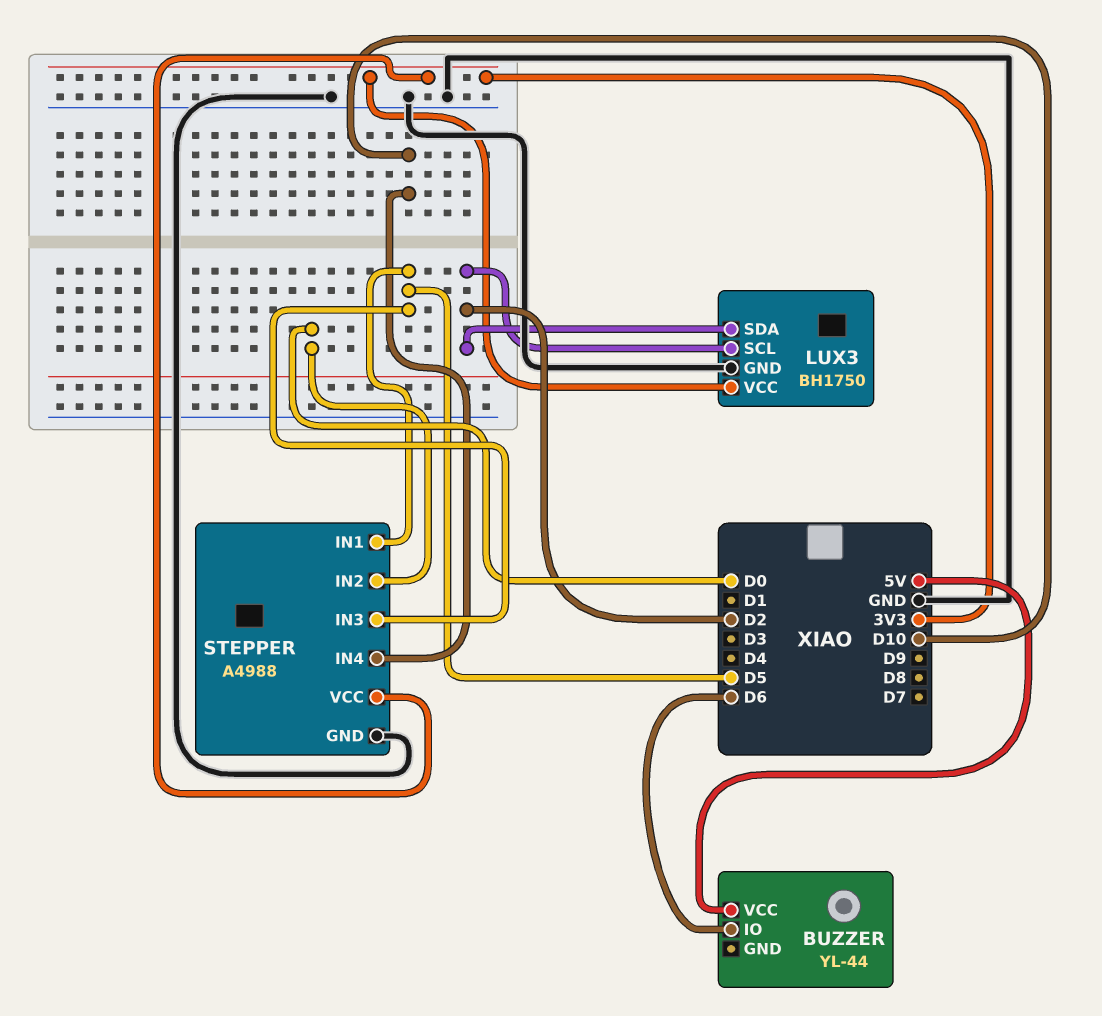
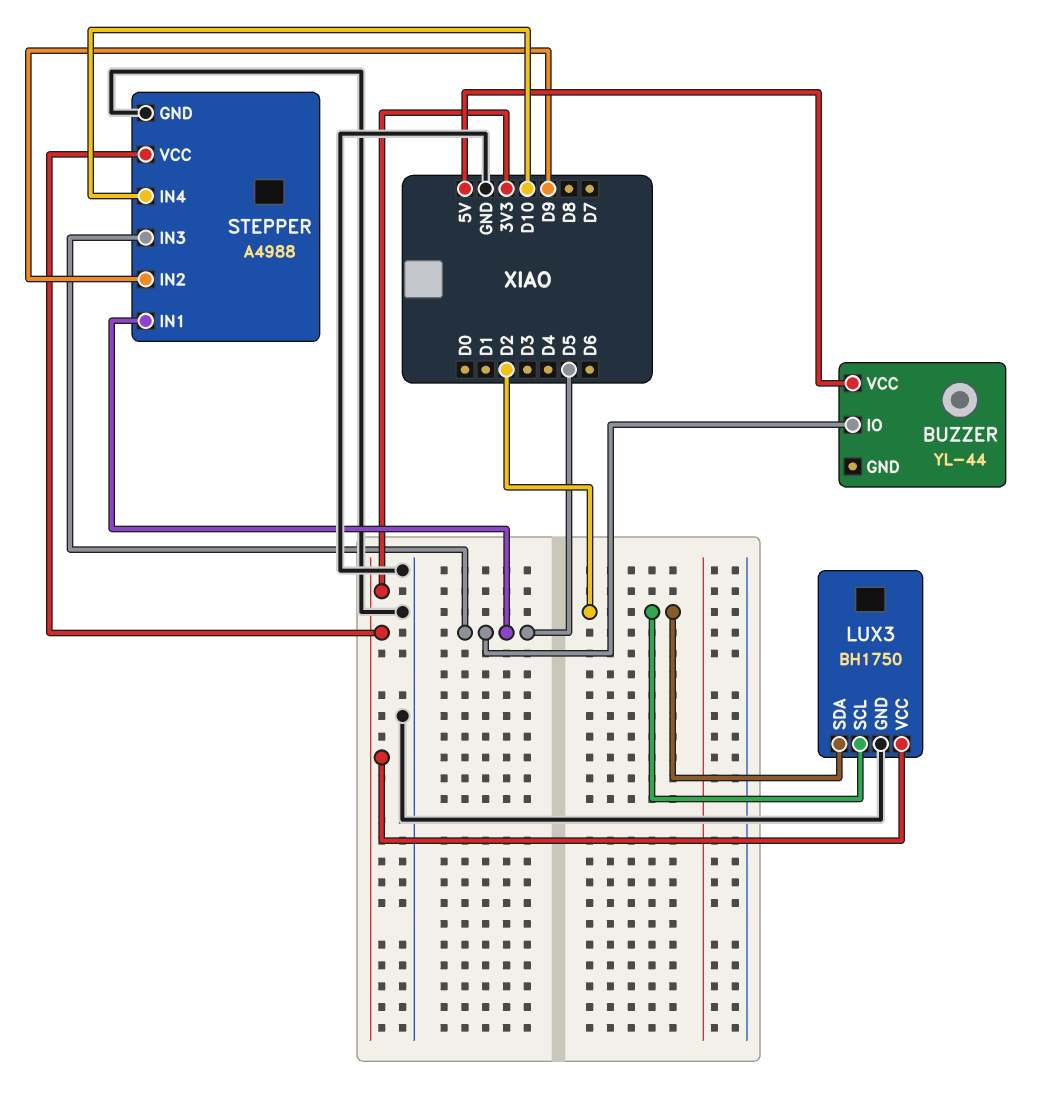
BUZZER pin IO: D6 -> D5
STEPPER pin IN2: D0 -> D9

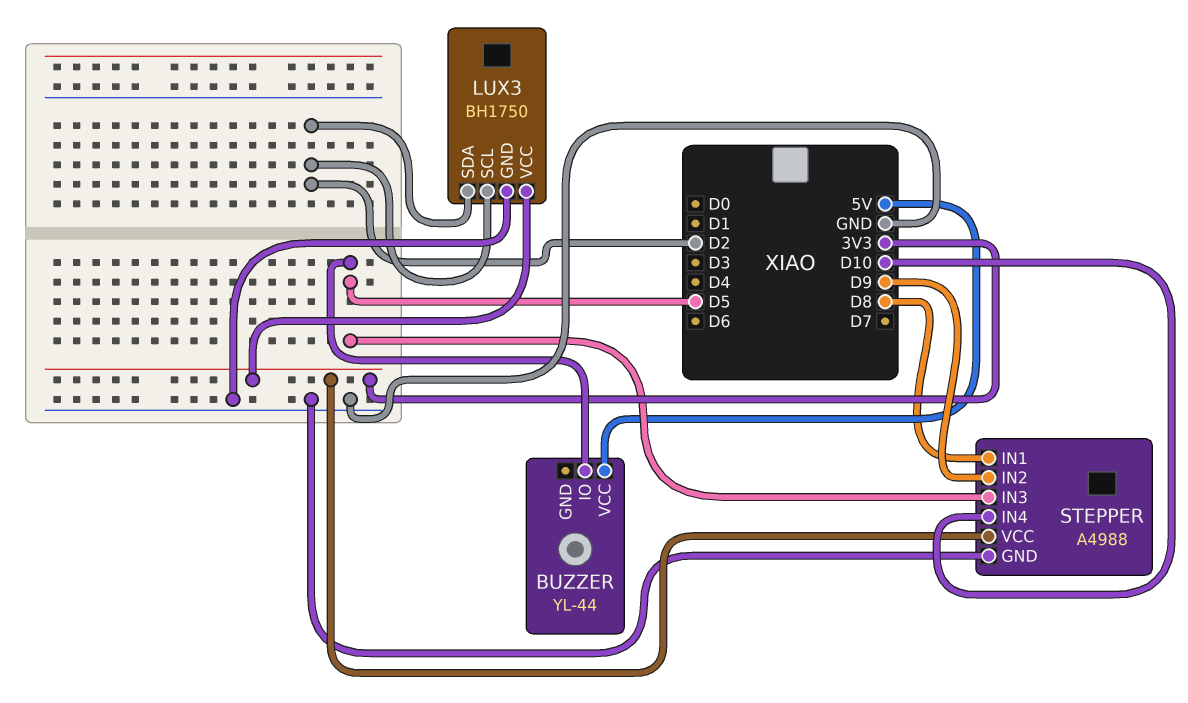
STEPPER pin IN1: D5 -> D8

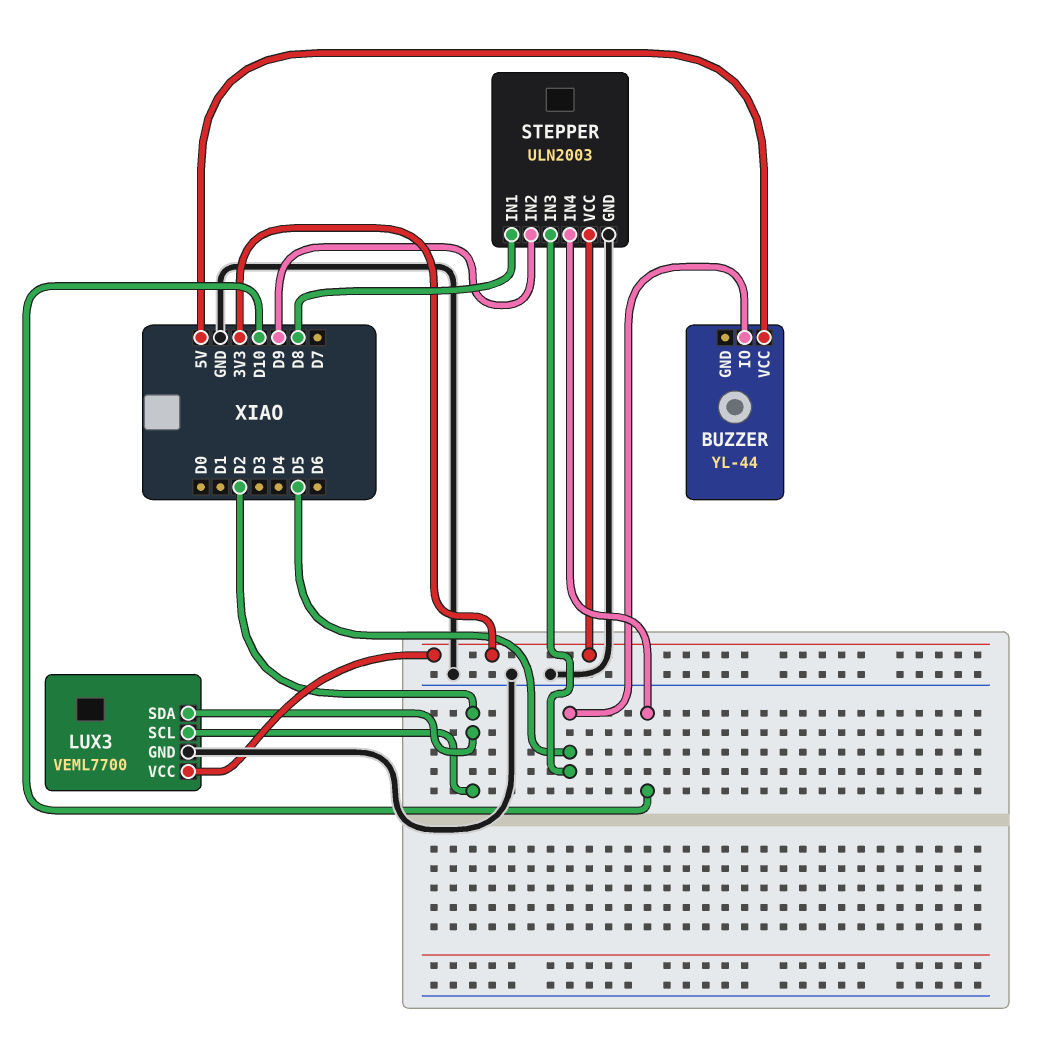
LUX3: BH1750 -> VEML7700
STEPPER: A4988 -> ULN2003

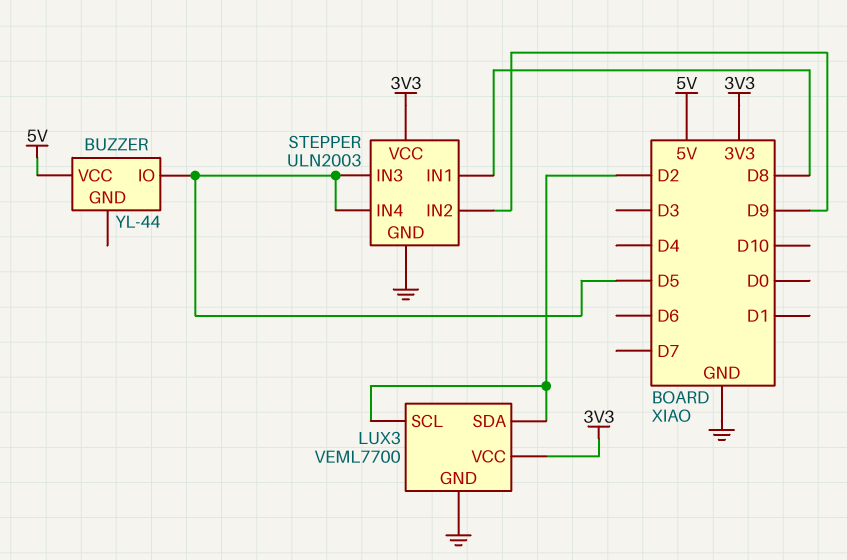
STEPPER pin IN4: D10 -> D5

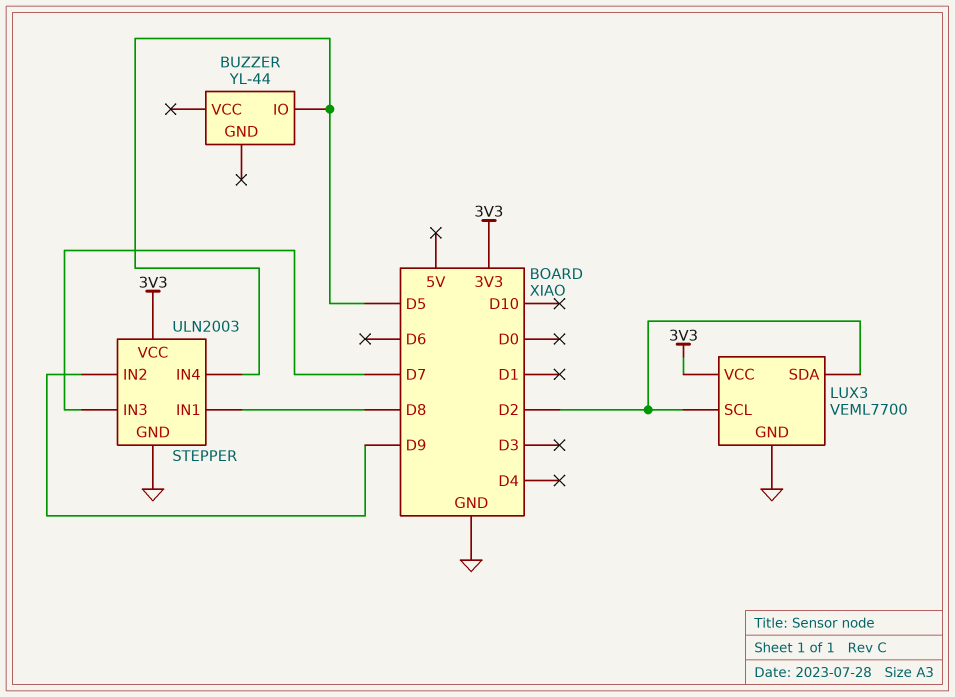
BUZZER pin VCC: 5V -> none
STEPPER pin IN3: D5 -> D7

